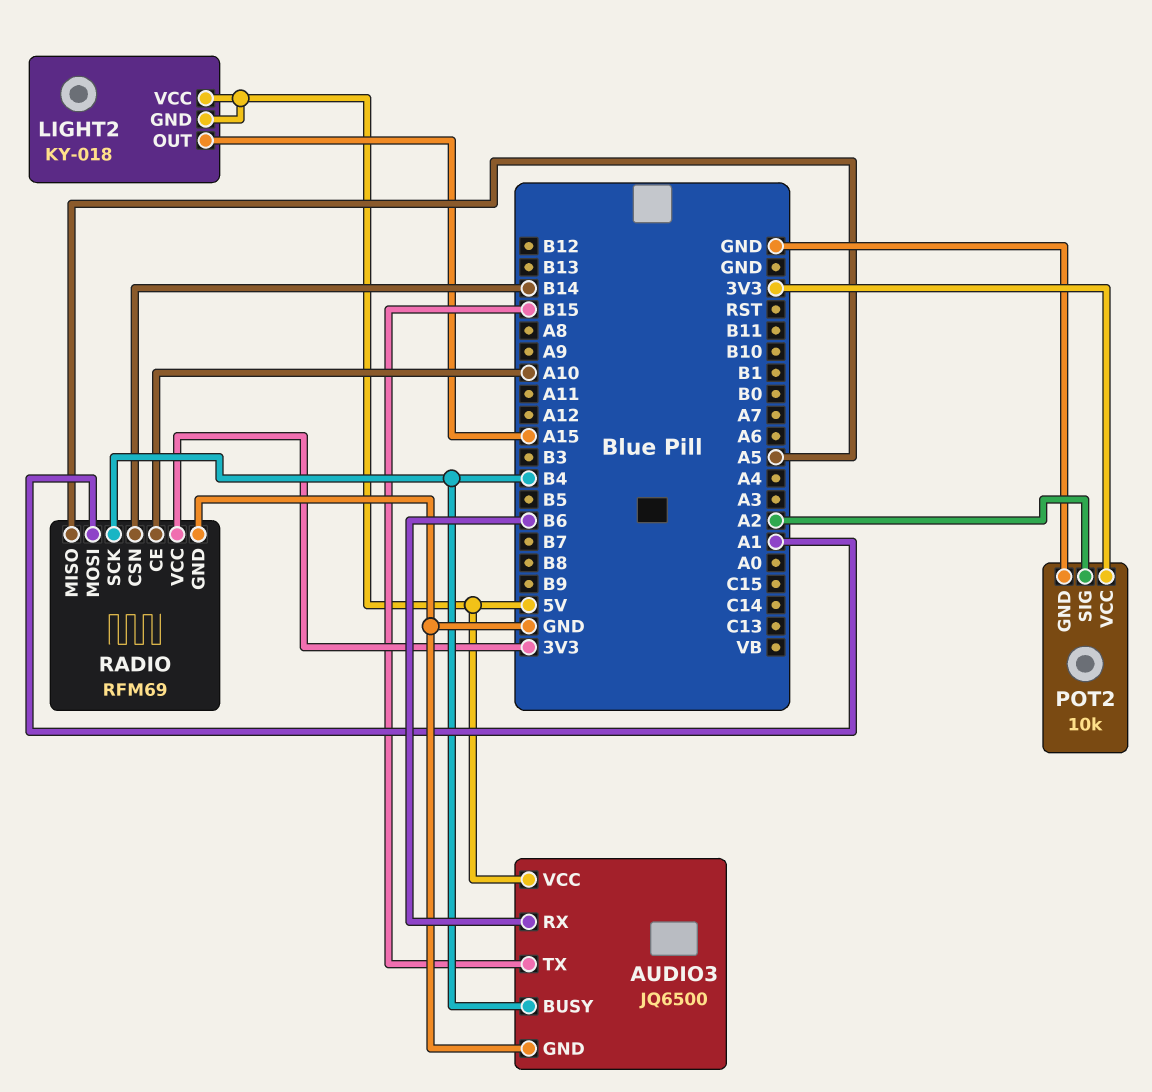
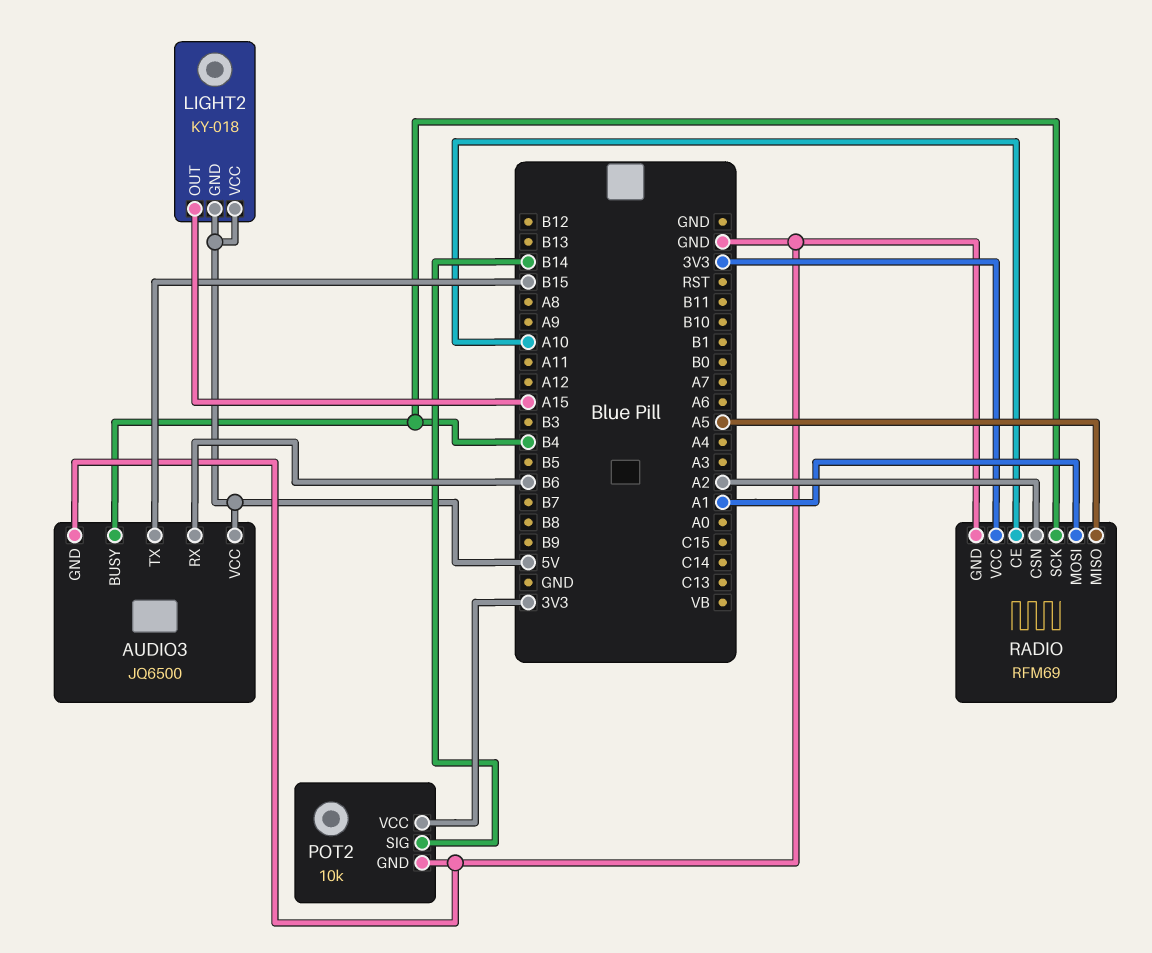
POT2 pin SIG: A2 -> B14
RADIO pin CSN: B14 -> A2

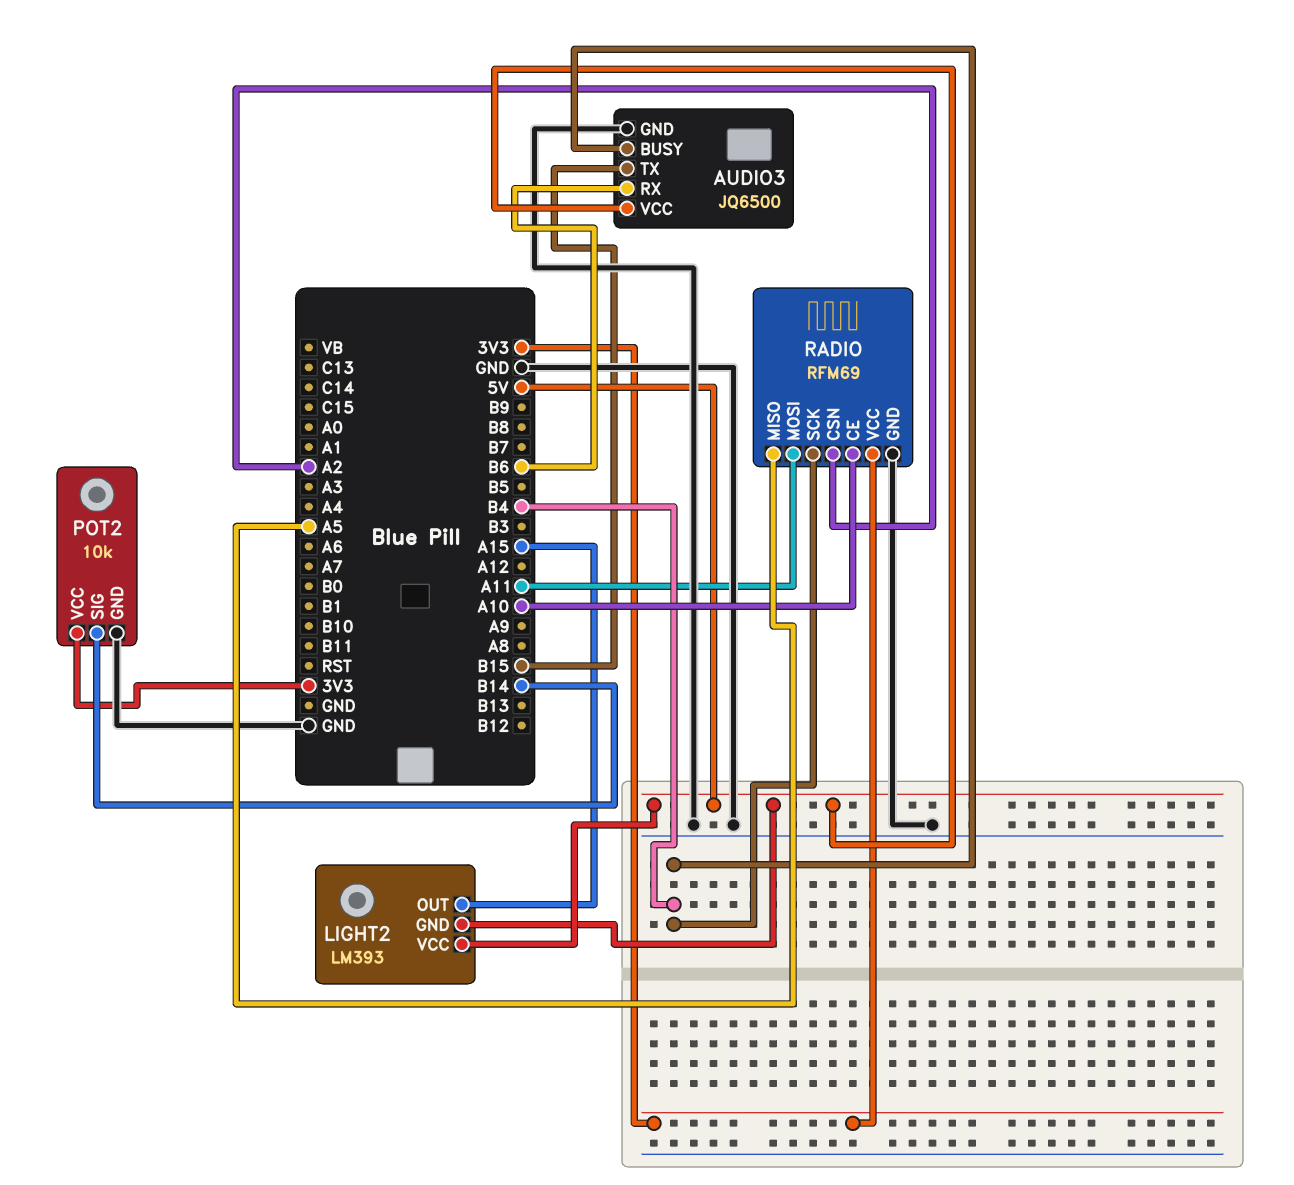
LIGHT2: KY-018 -> LM393
RADIO pin MOSI: A1 -> A11

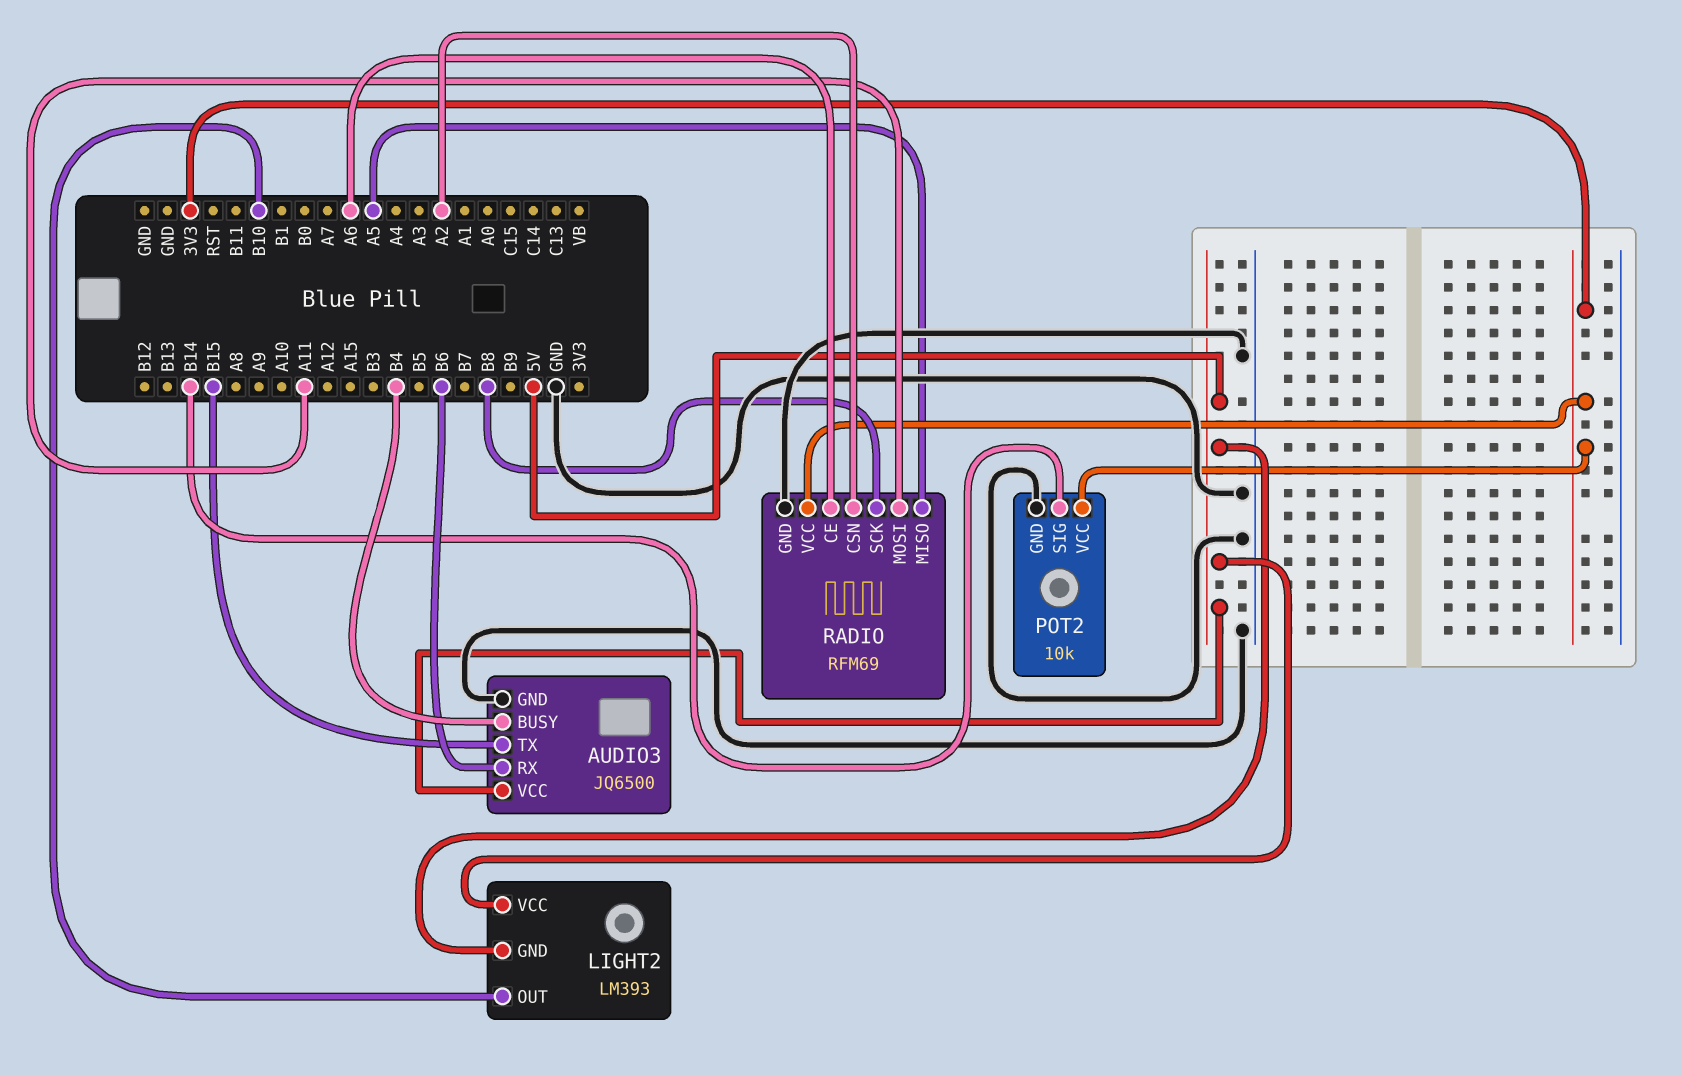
LIGHT2 pin OUT: A15 -> B10
RADIO pin CE: A10 -> A6
RADIO pin SCK: B4 -> B8

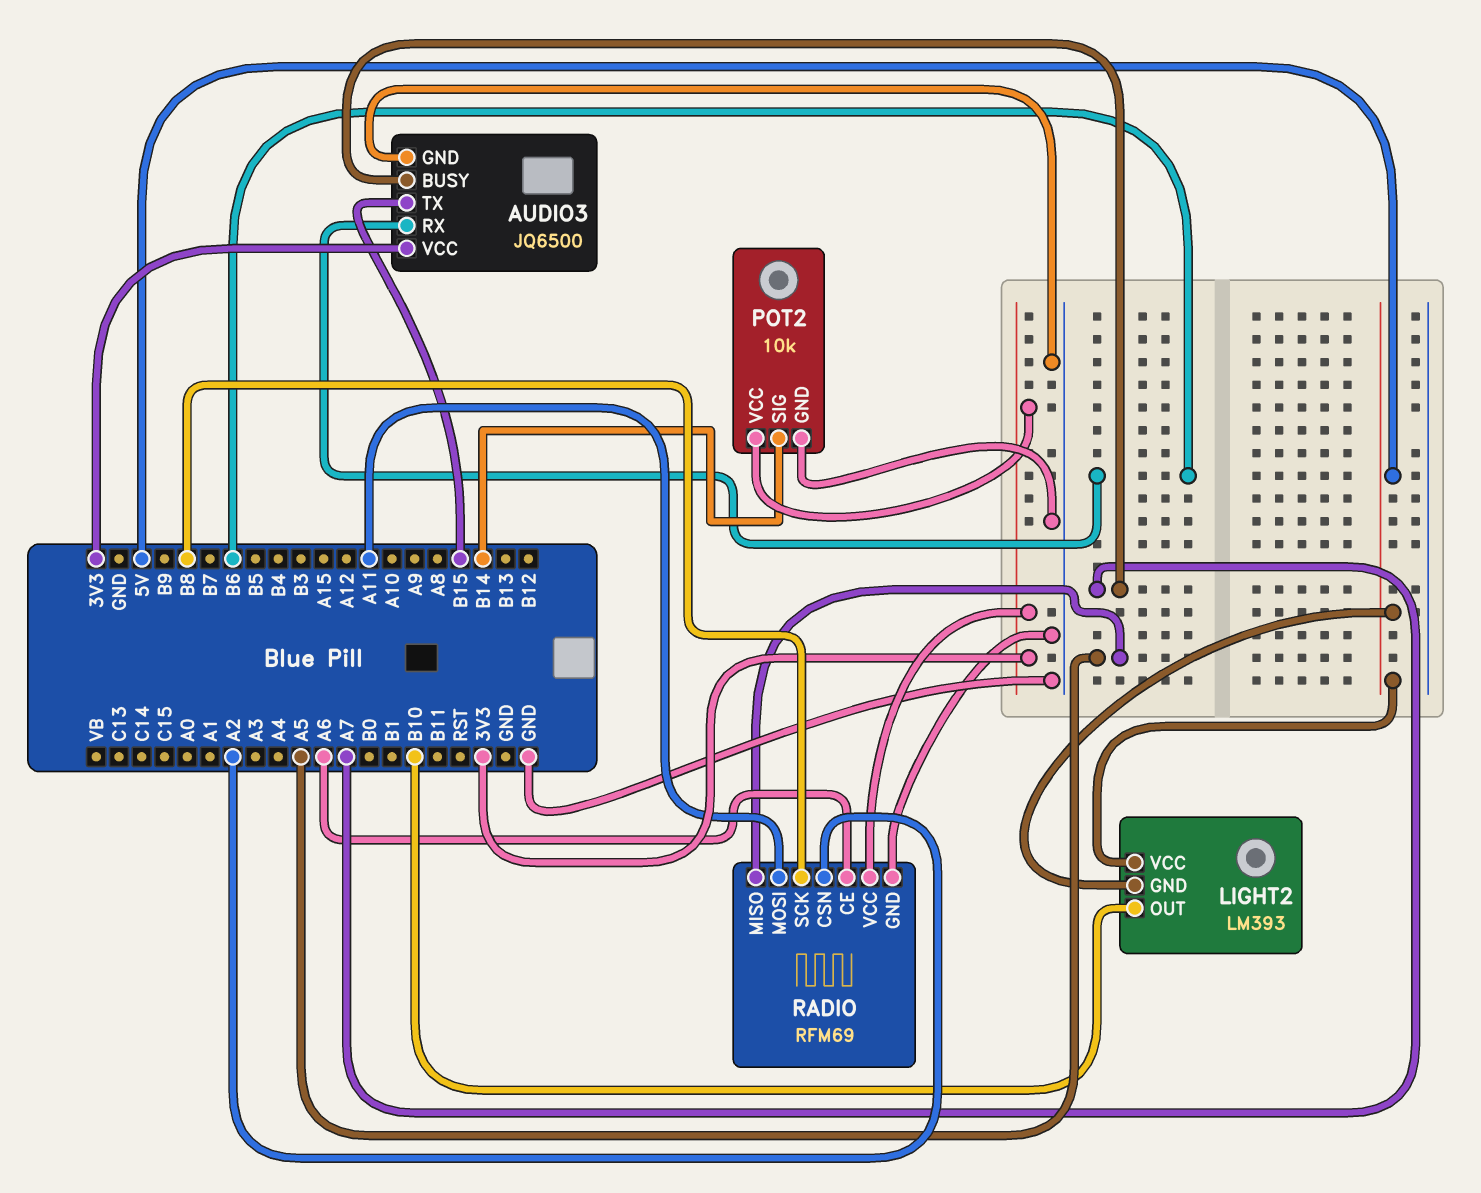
AUDIO3 pin BUSY: B4 -> A7
AUDIO3 pin VCC: 5V -> 3V3

